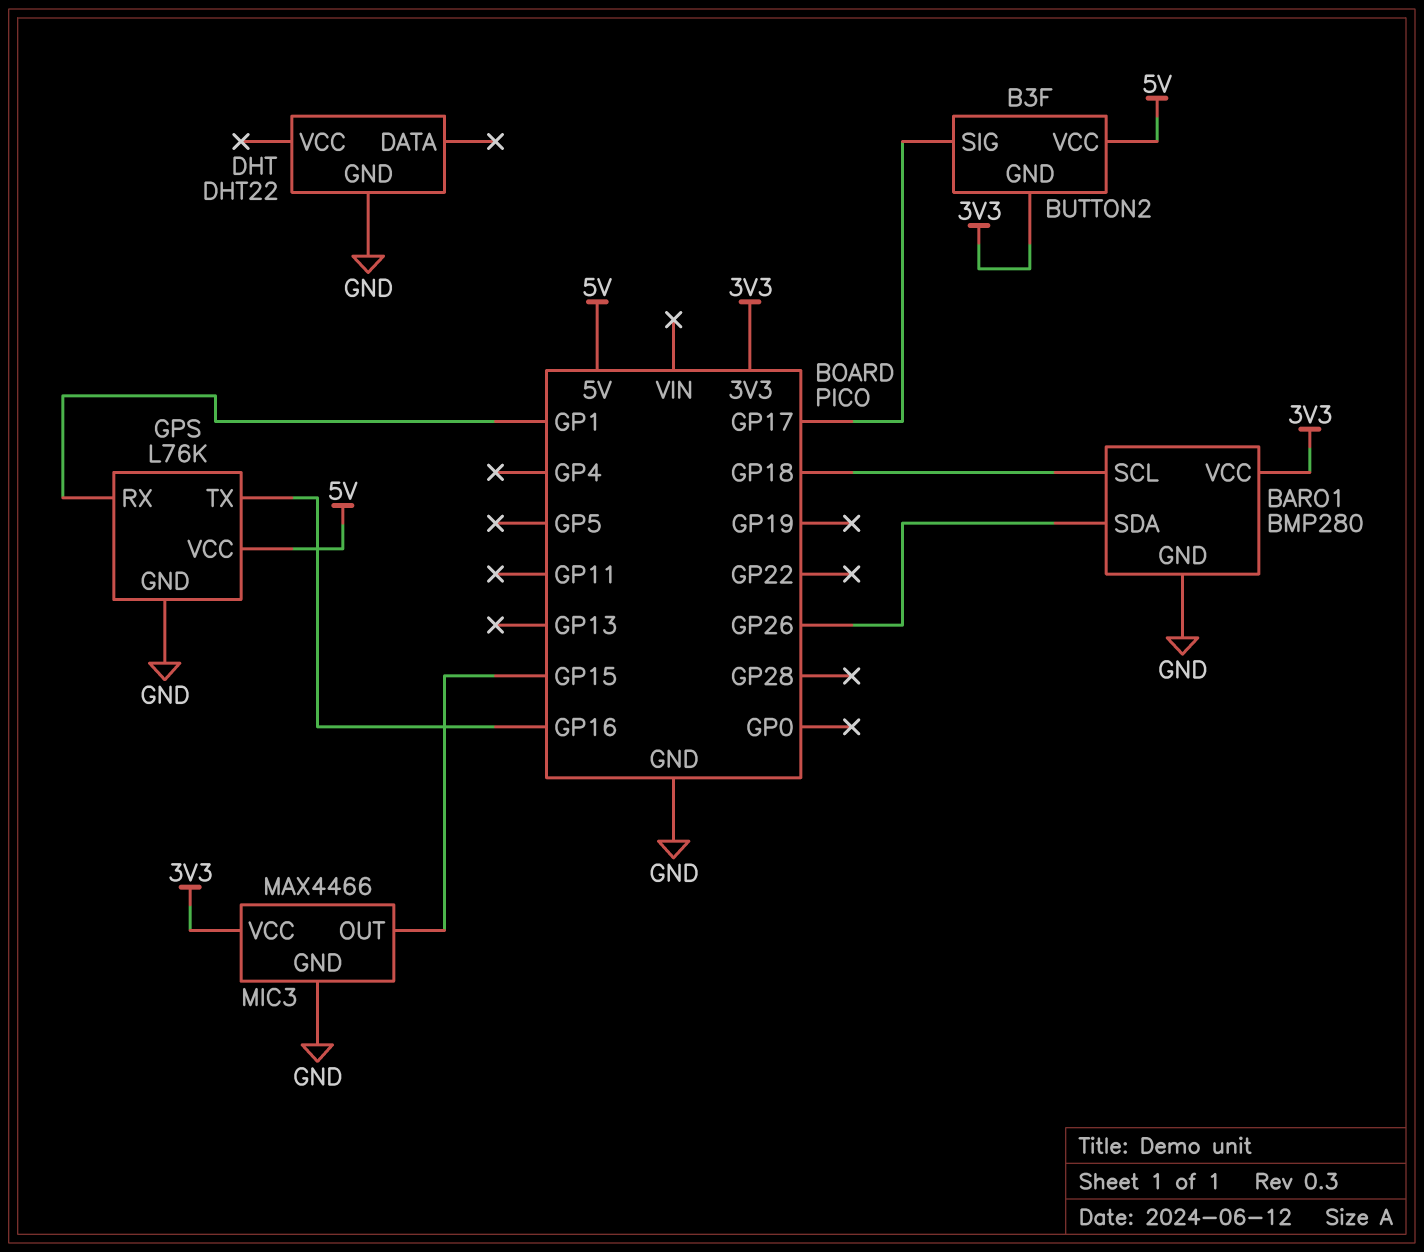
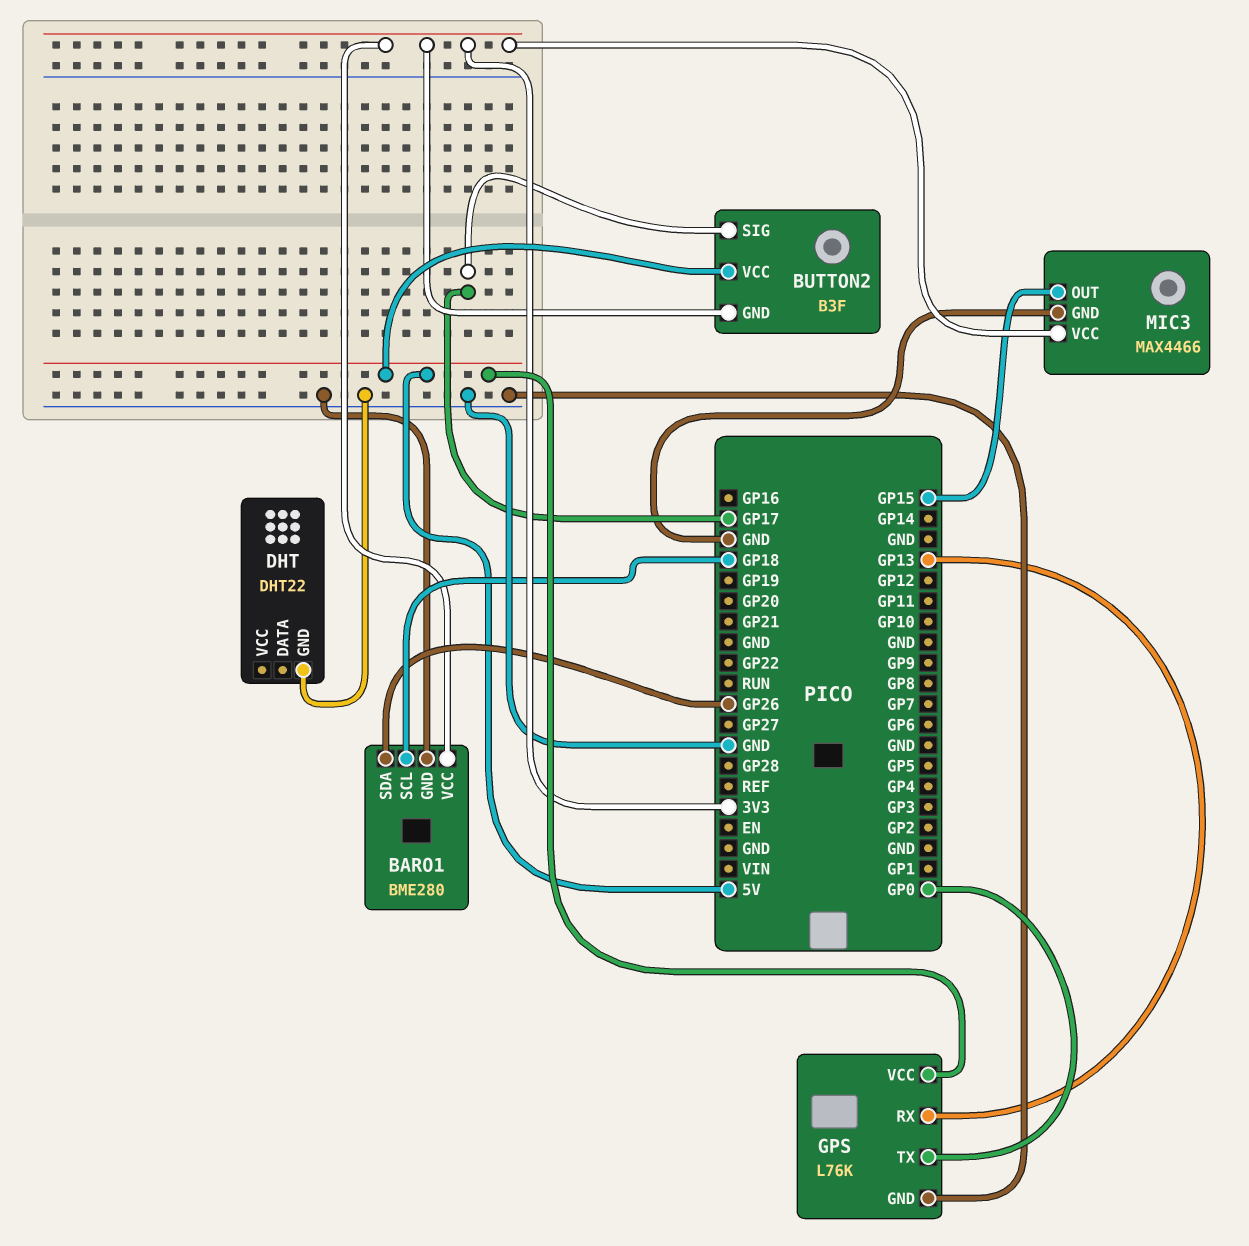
BARO1: BMP280 -> BME280
GPS pin RX: GP1 -> GP13
GPS pin TX: GP16 -> GP0

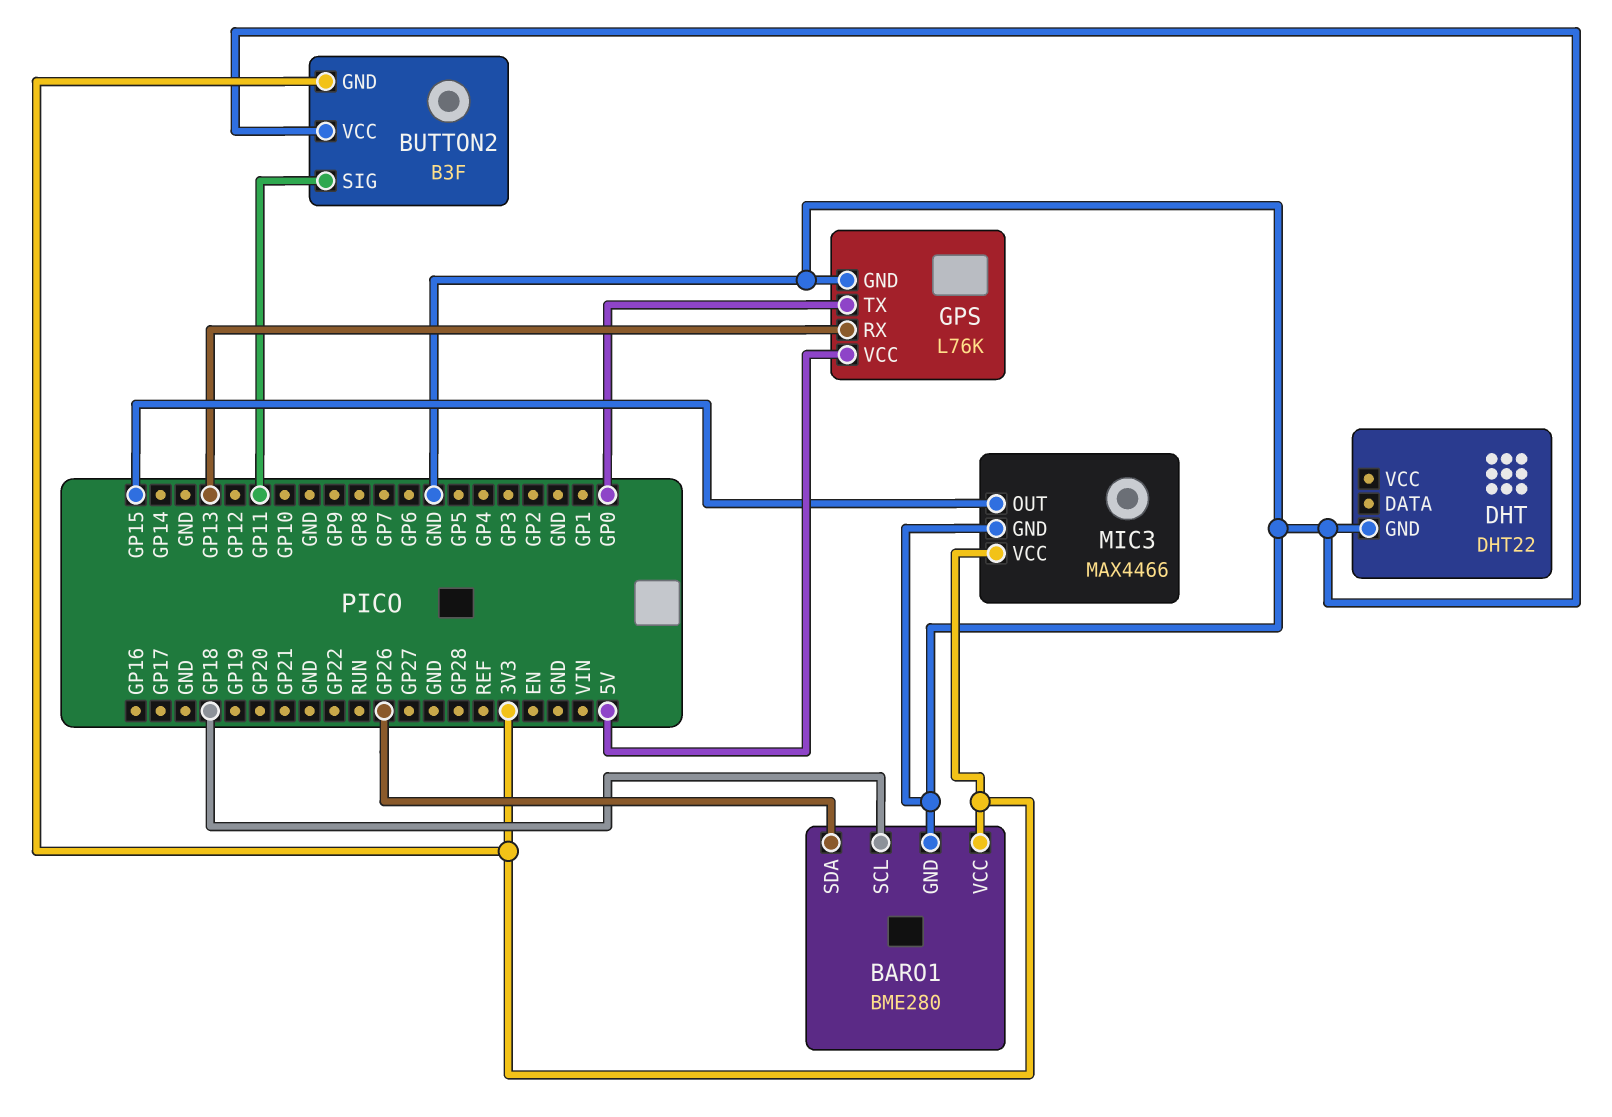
BUTTON2 pin SIG: GP17 -> GP11
BUTTON2 pin VCC: 5V -> GND

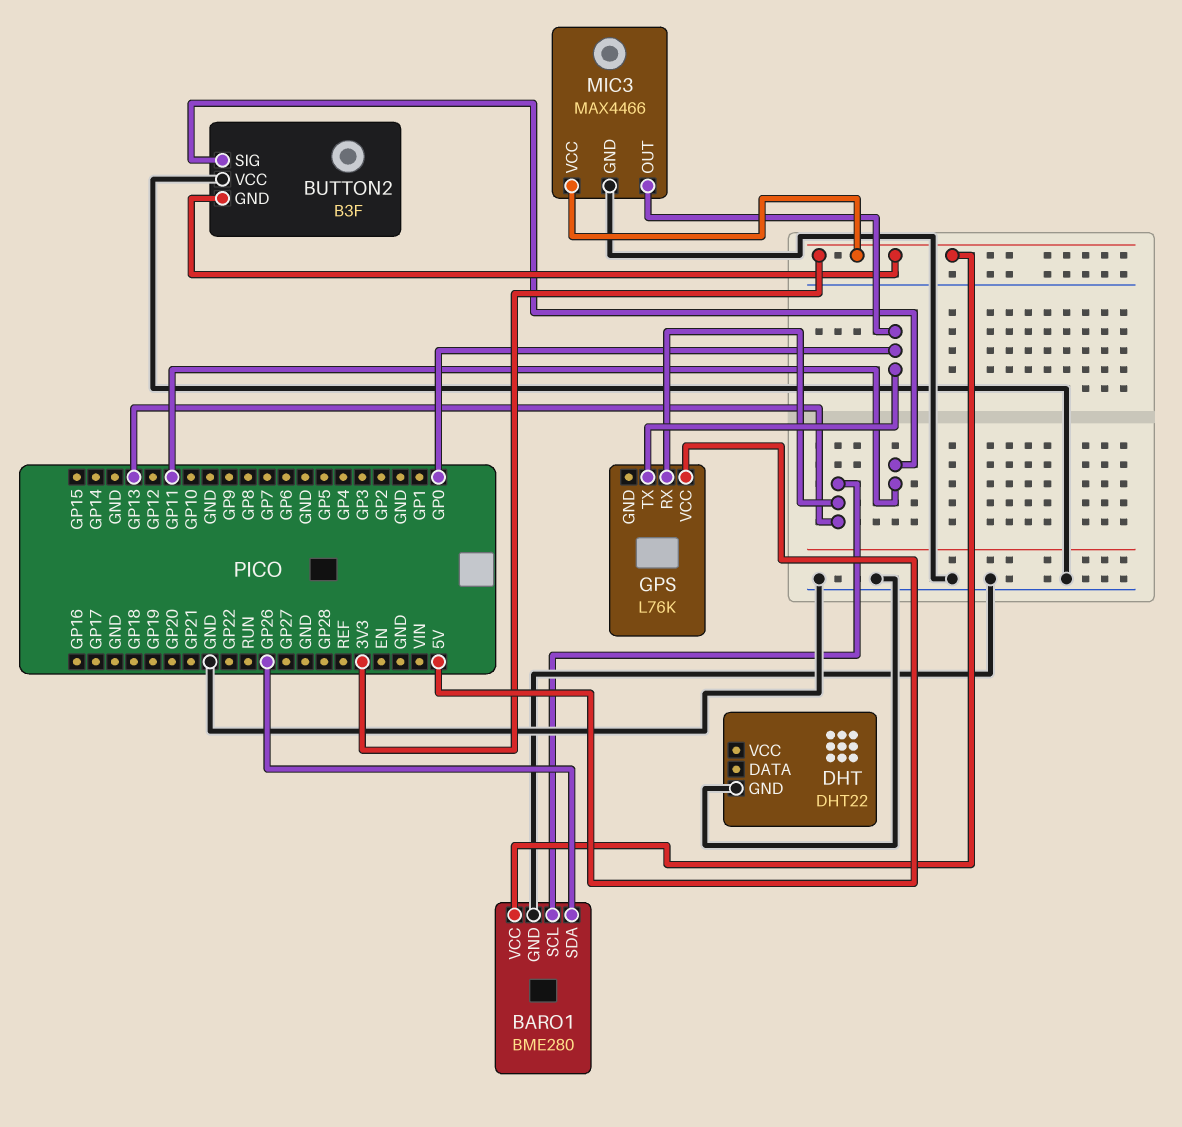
BARO1 pin SCL: GP18 -> GP13
GPS pin GND: GND -> none
MIC3 pin OUT: GP15 -> GP0

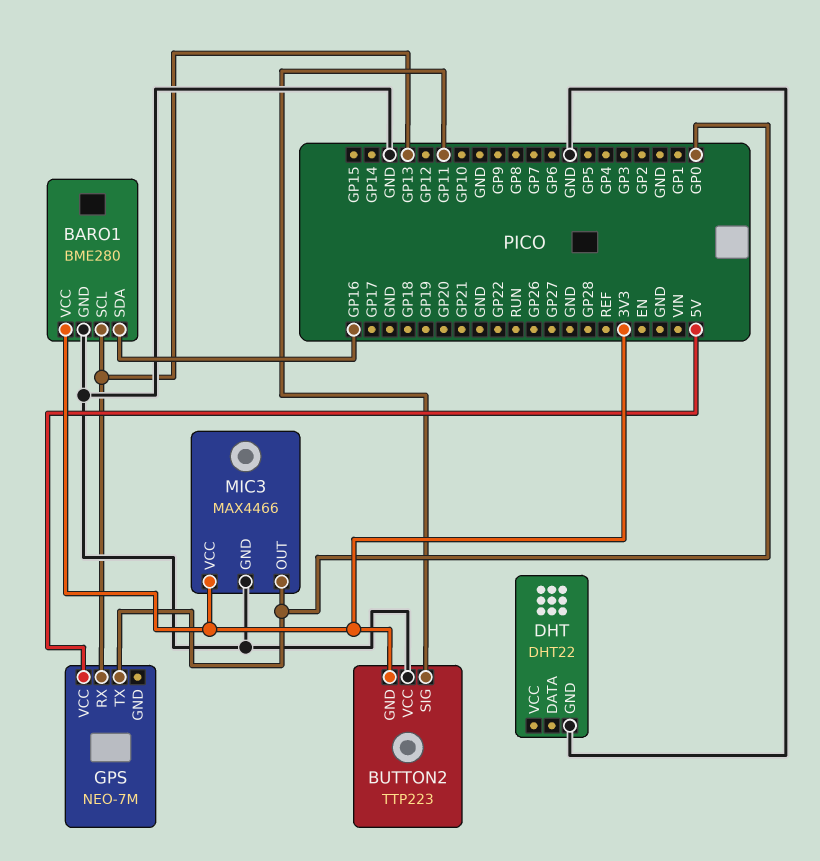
BARO1 pin SDA: GP26 -> GP16
BUTTON2: B3F -> TTP223
GPS: L76K -> NEO-7M

